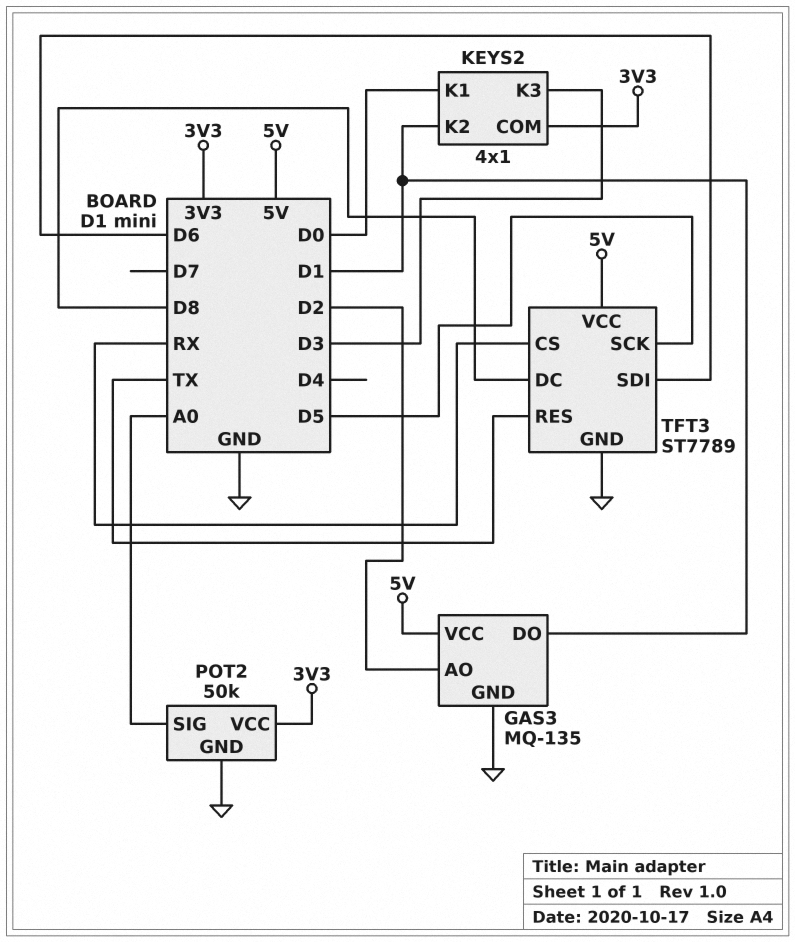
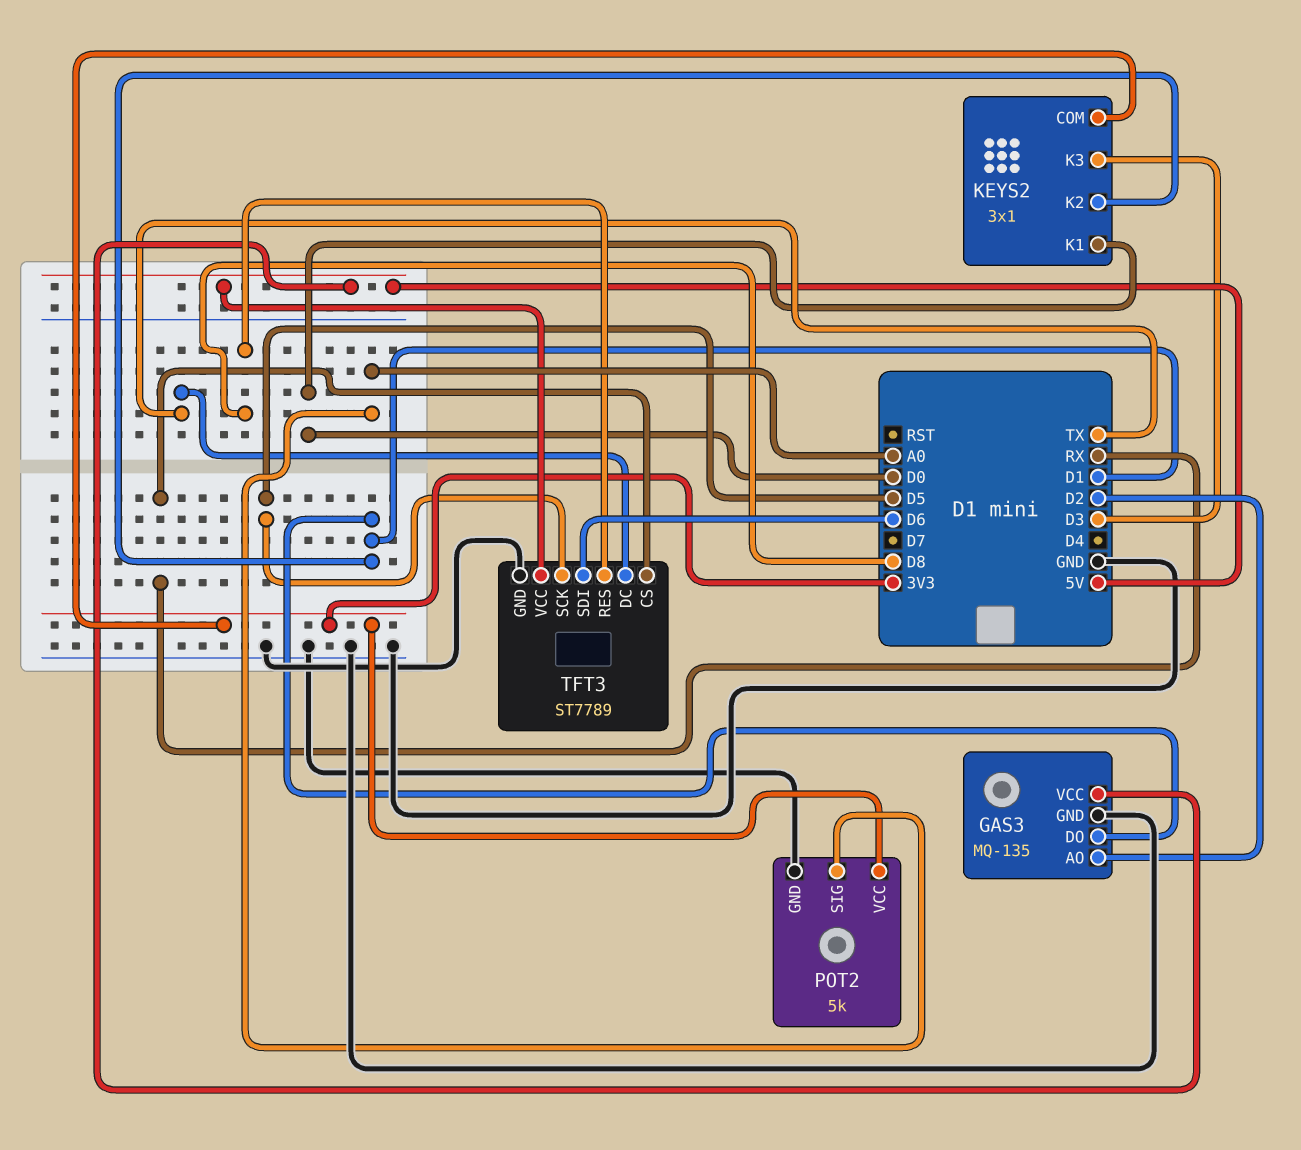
KEYS2: 4x1 -> 3x1
POT2: 50k -> 5k
TFT3 pin DC: D8 -> TX
TFT3 pin RES: TX -> D8

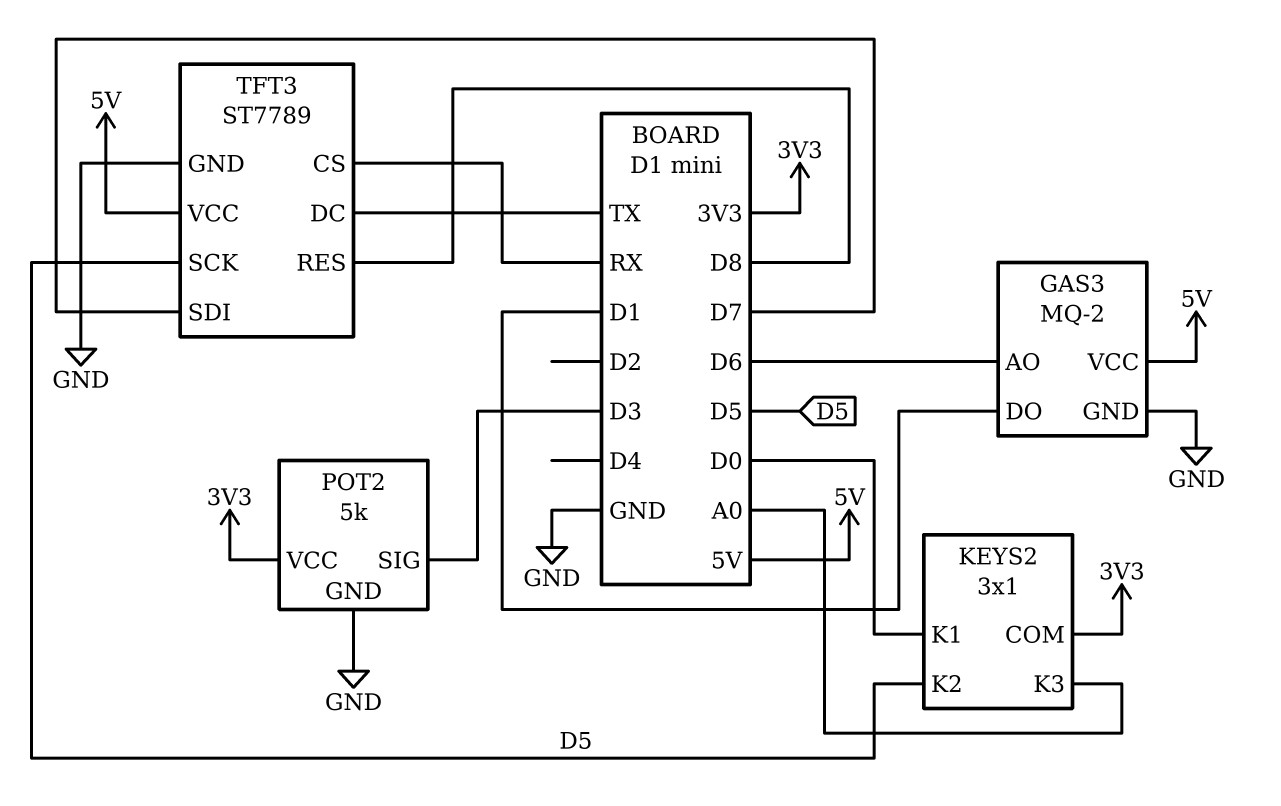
GAS3: MQ-135 -> MQ-2
GAS3 pin AO: D2 -> D6
KEYS2 pin K2: D1 -> D5
KEYS2 pin K3: D3 -> A0
POT2 pin SIG: A0 -> D3
TFT3 pin SDI: D6 -> D7

